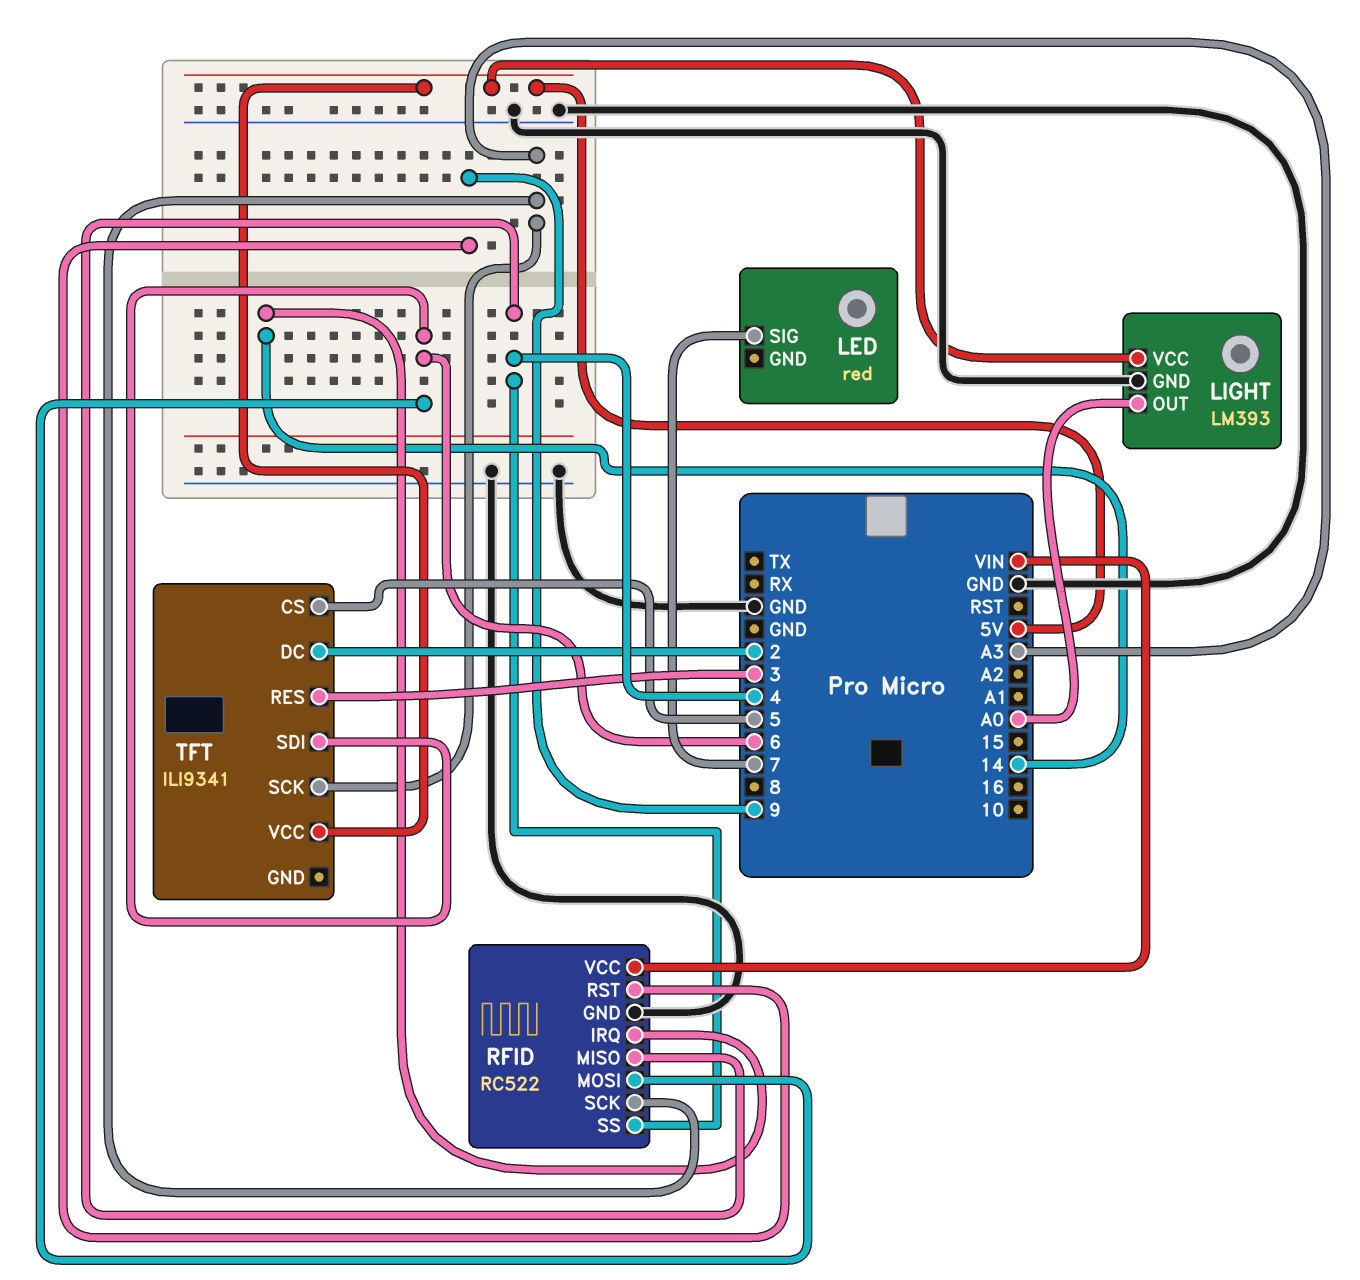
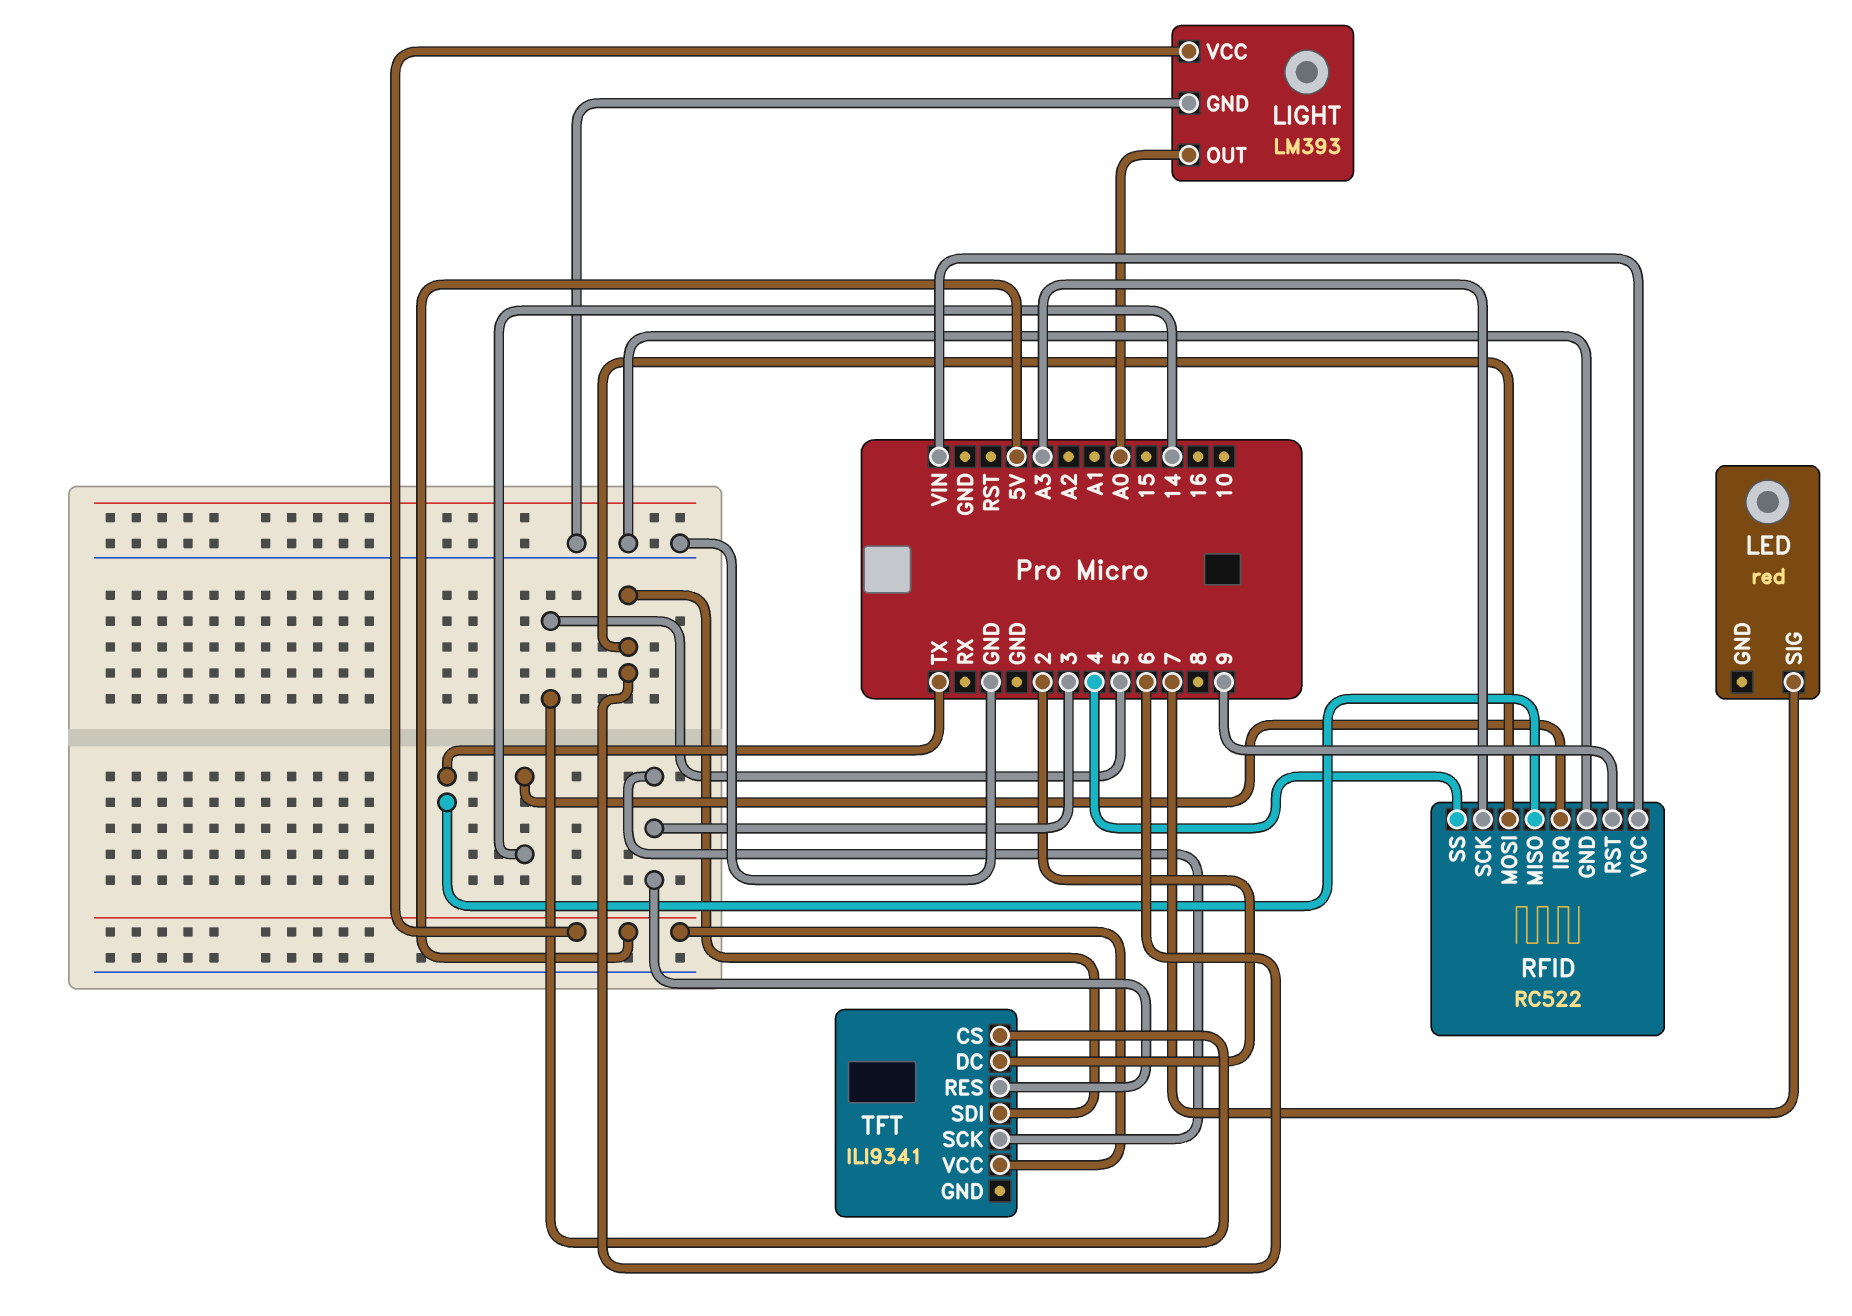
RFID pin MISO: 4 -> TX
TFT pin SCK: A3 -> 3

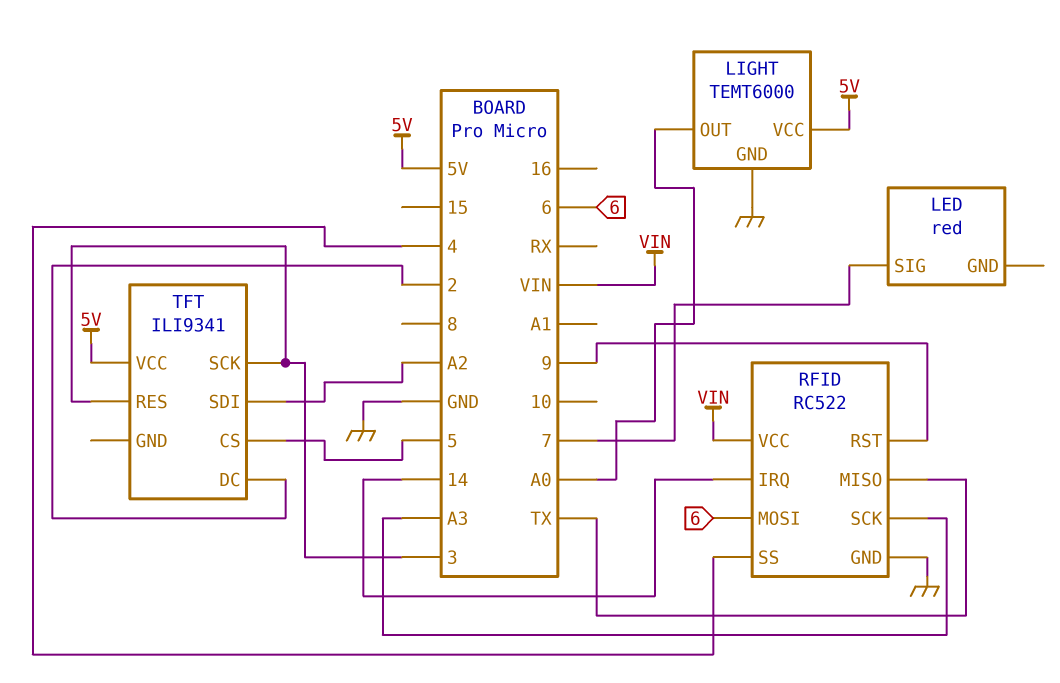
LIGHT: LM393 -> TEMT6000
TFT pin SDI: 6 -> A2

